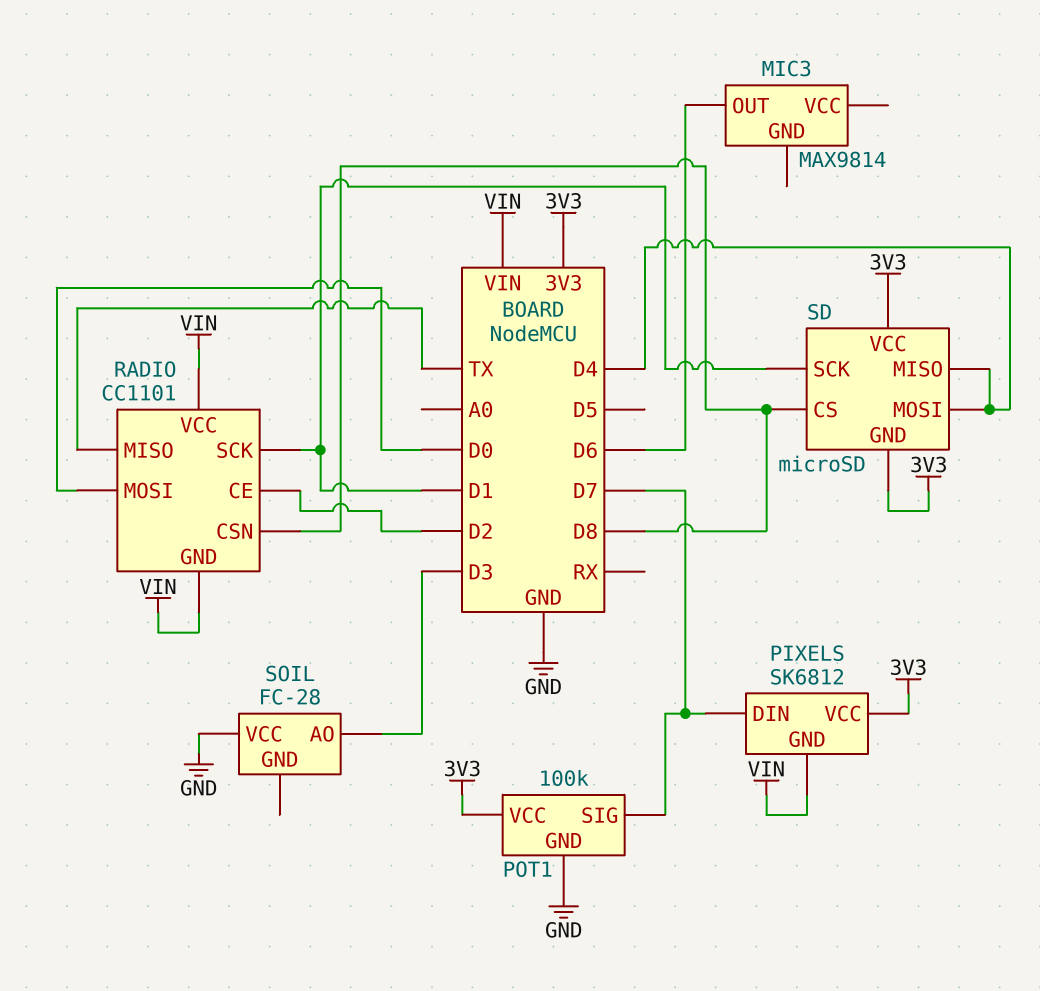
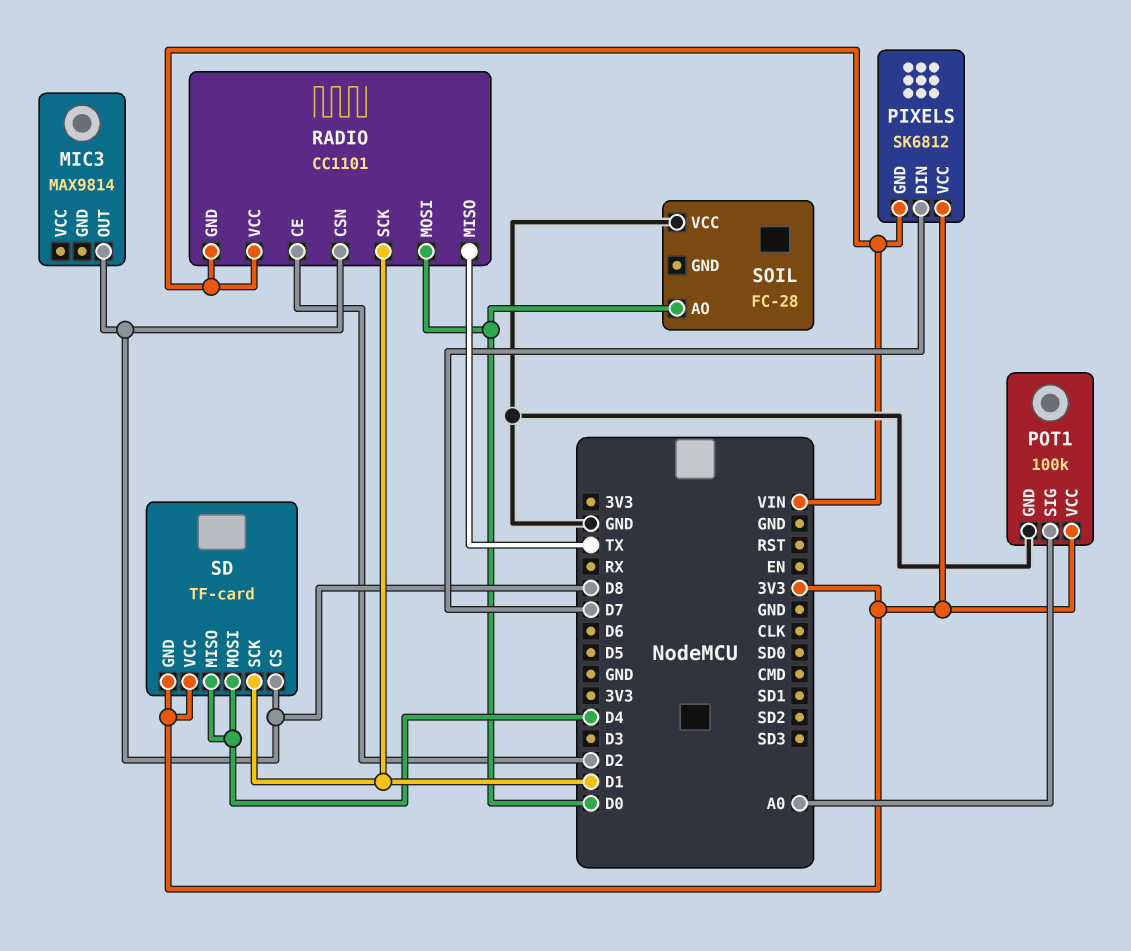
MIC3 pin OUT: D6 -> D8
POT1 pin SIG: D7 -> A0
SD: microSD -> TF-card
SOIL pin AO: D3 -> D0

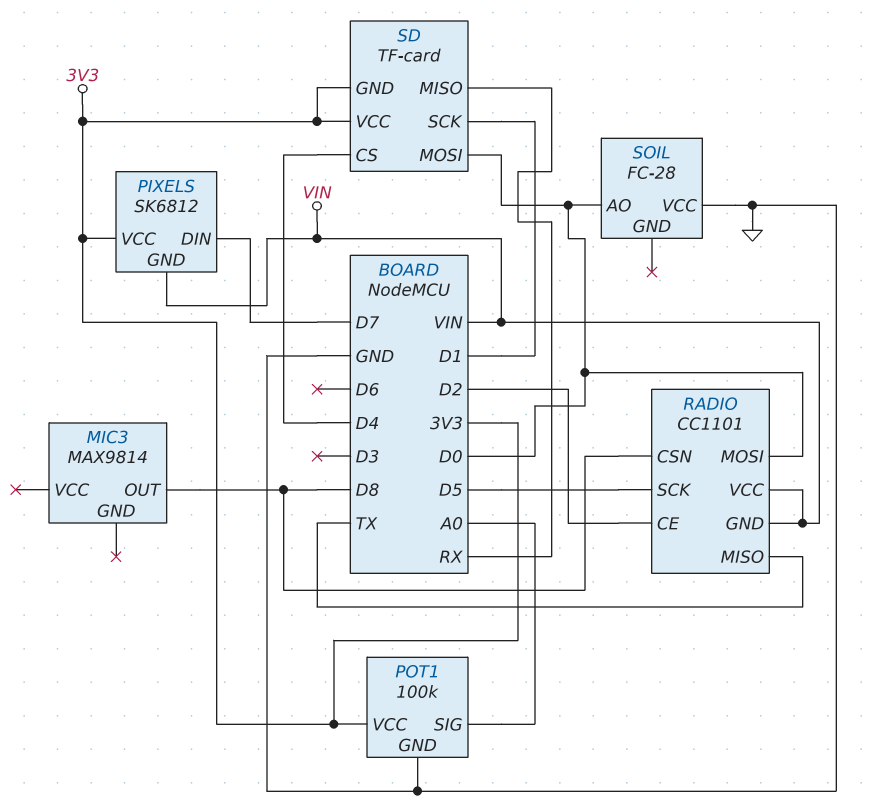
RADIO pin SCK: D1 -> D5
SD pin CS: D8 -> D4
SD pin MISO: D4 -> RX
SD pin MOSI: D4 -> D0

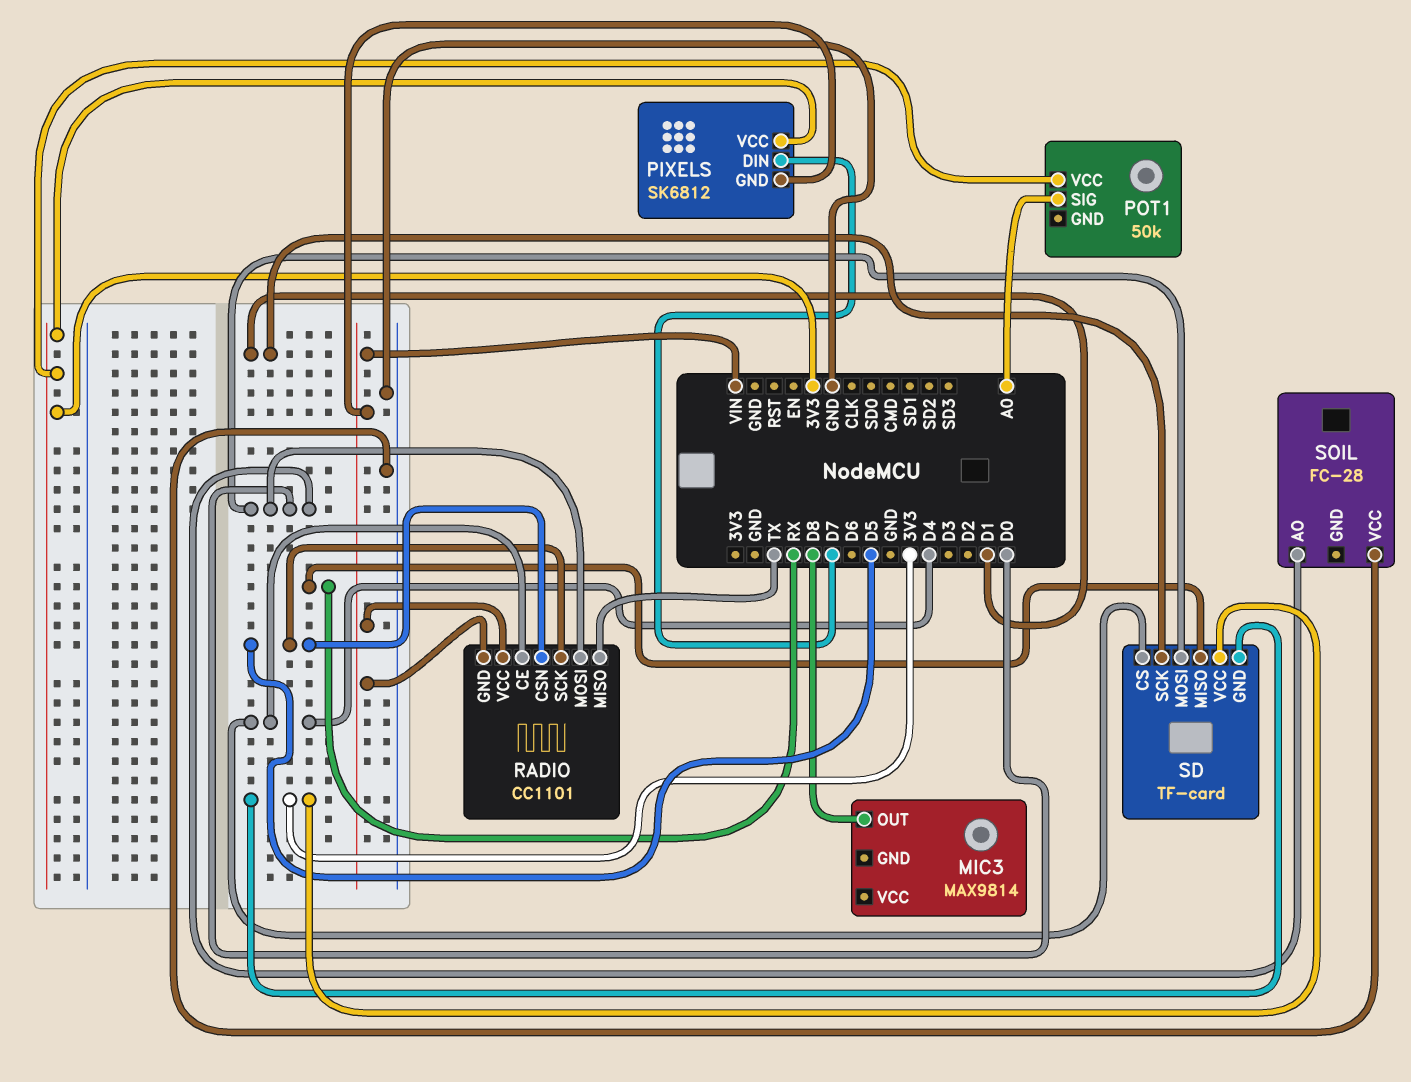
POT1: 100k -> 50k
POT1 pin GND: GND -> none
RADIO pin CE: D2 -> D4
RADIO pin CSN: D8 -> D5

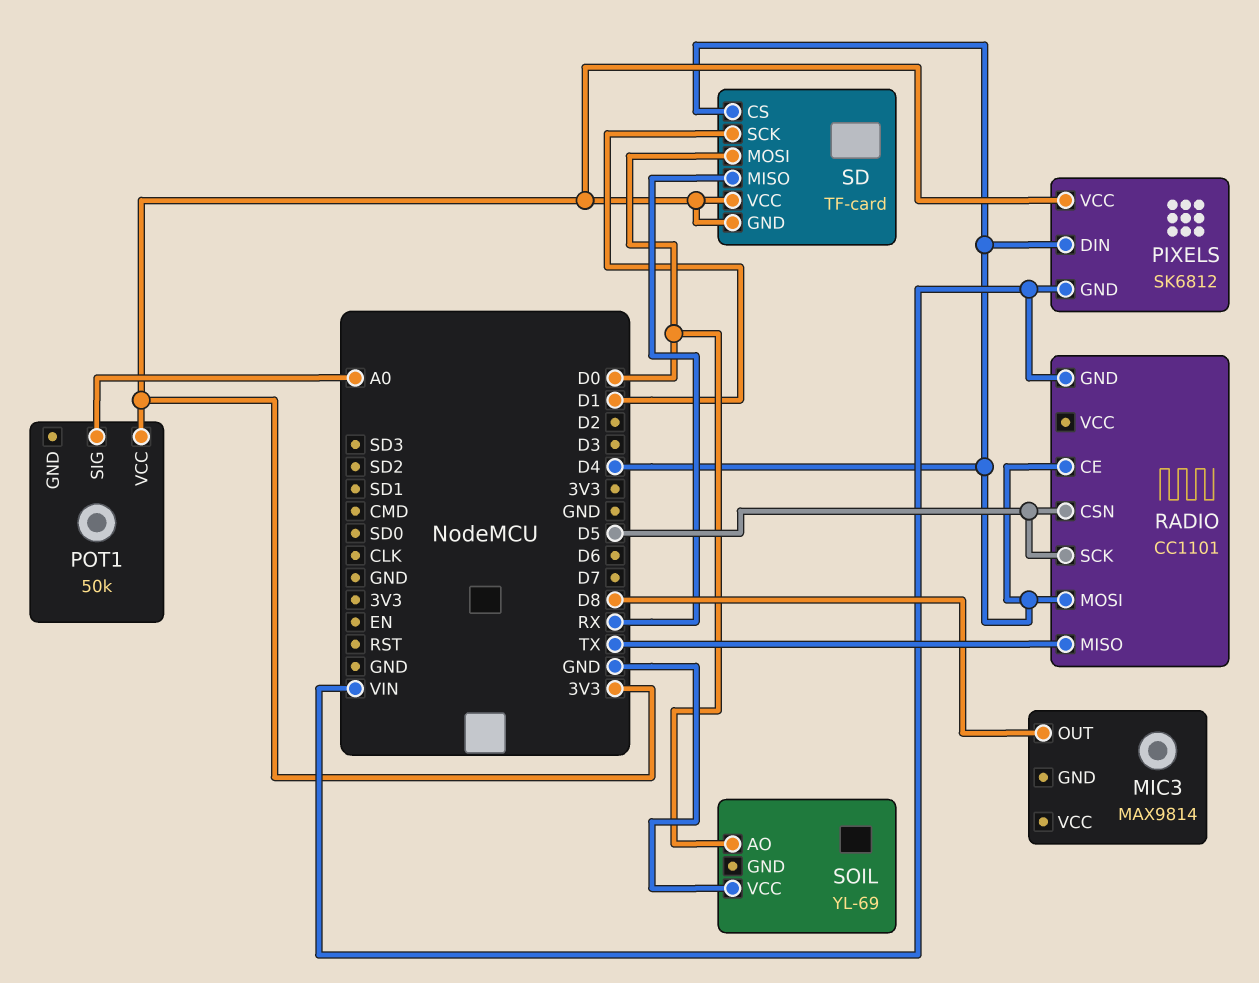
PIXELS pin DIN: D7 -> D4
RADIO pin MOSI: D0 -> D4
RADIO pin VCC: VIN -> none
SOIL: FC-28 -> YL-69

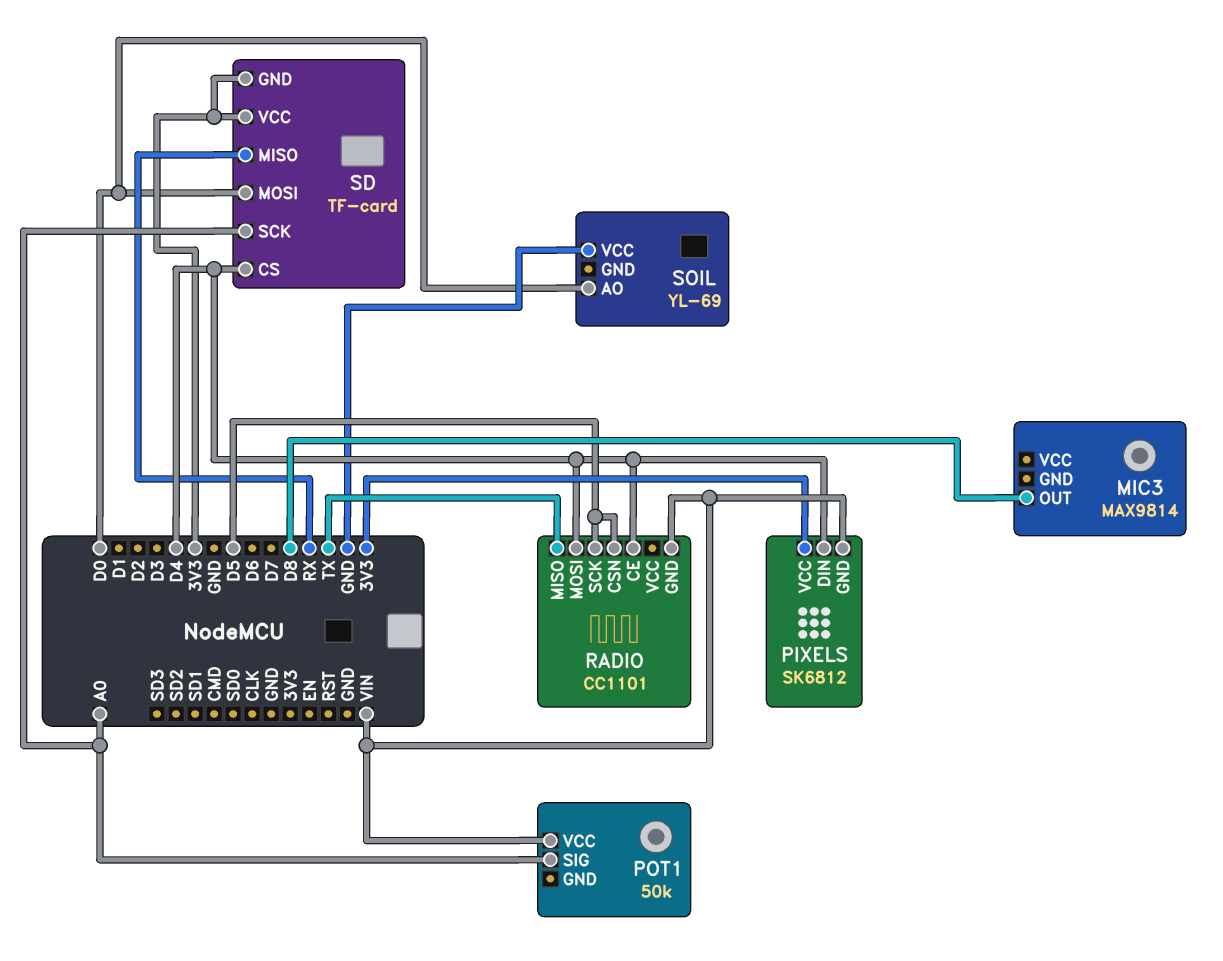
POT1 pin VCC: 3V3 -> VIN
SD pin SCK: D1 -> A0

